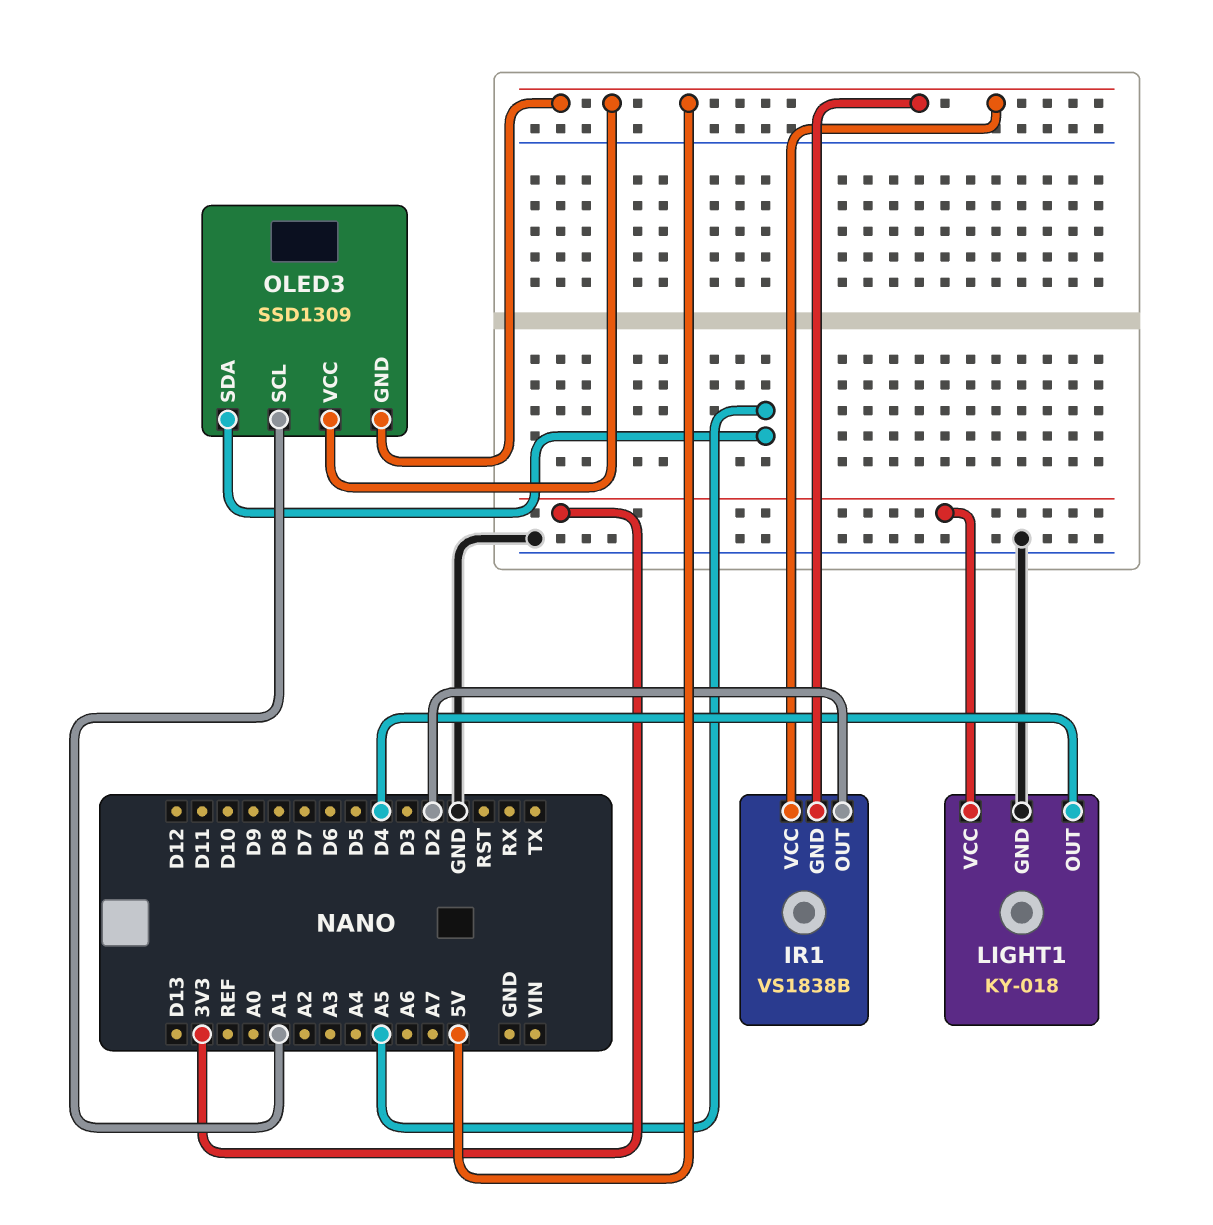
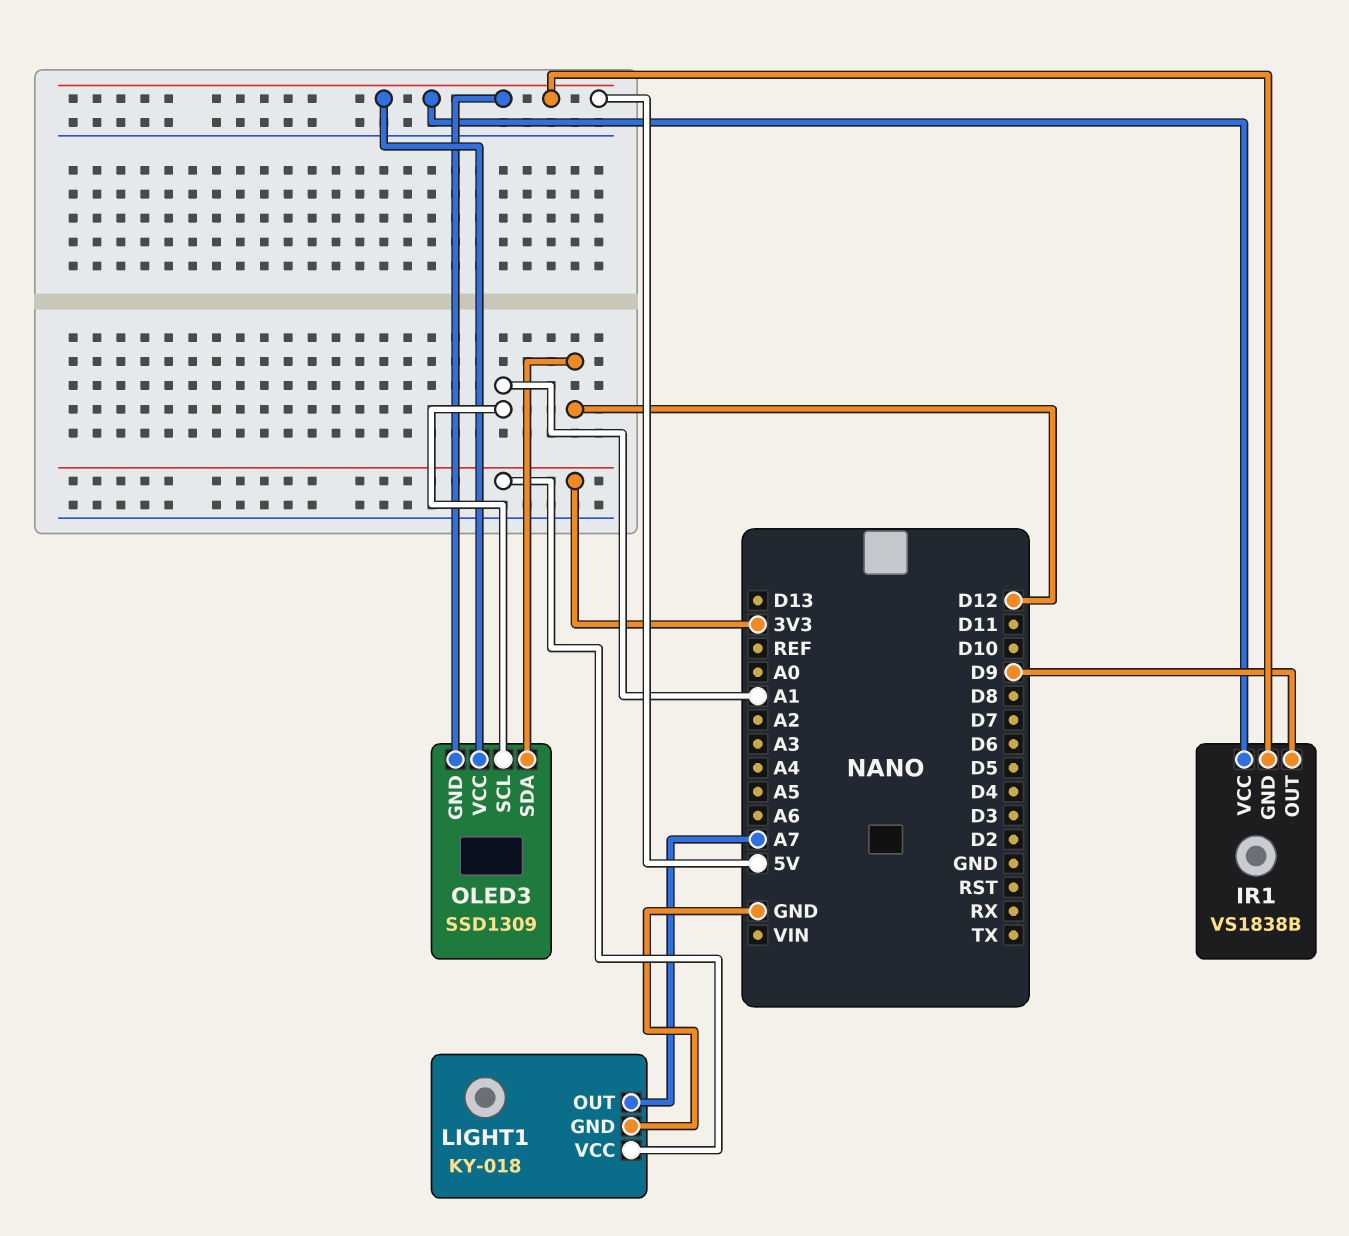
IR1 pin OUT: D2 -> D9
LIGHT1 pin OUT: D4 -> A7
OLED3 pin SDA: A5 -> D12

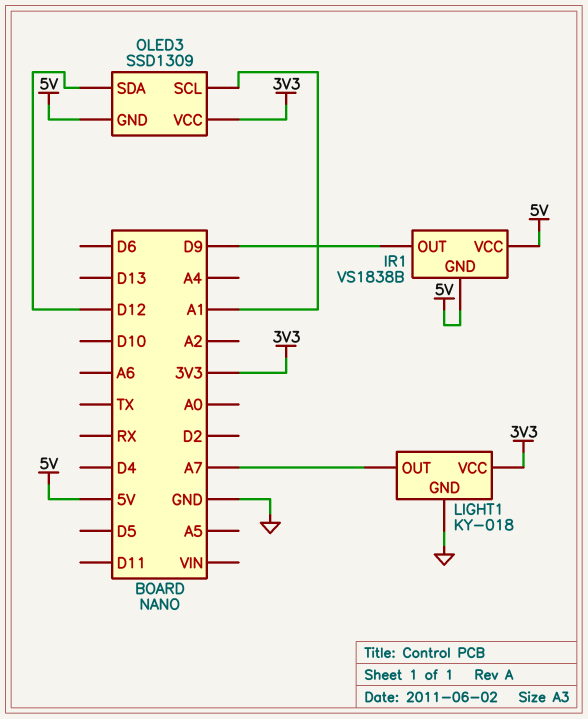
OLED3 pin VCC: 5V -> 3V3

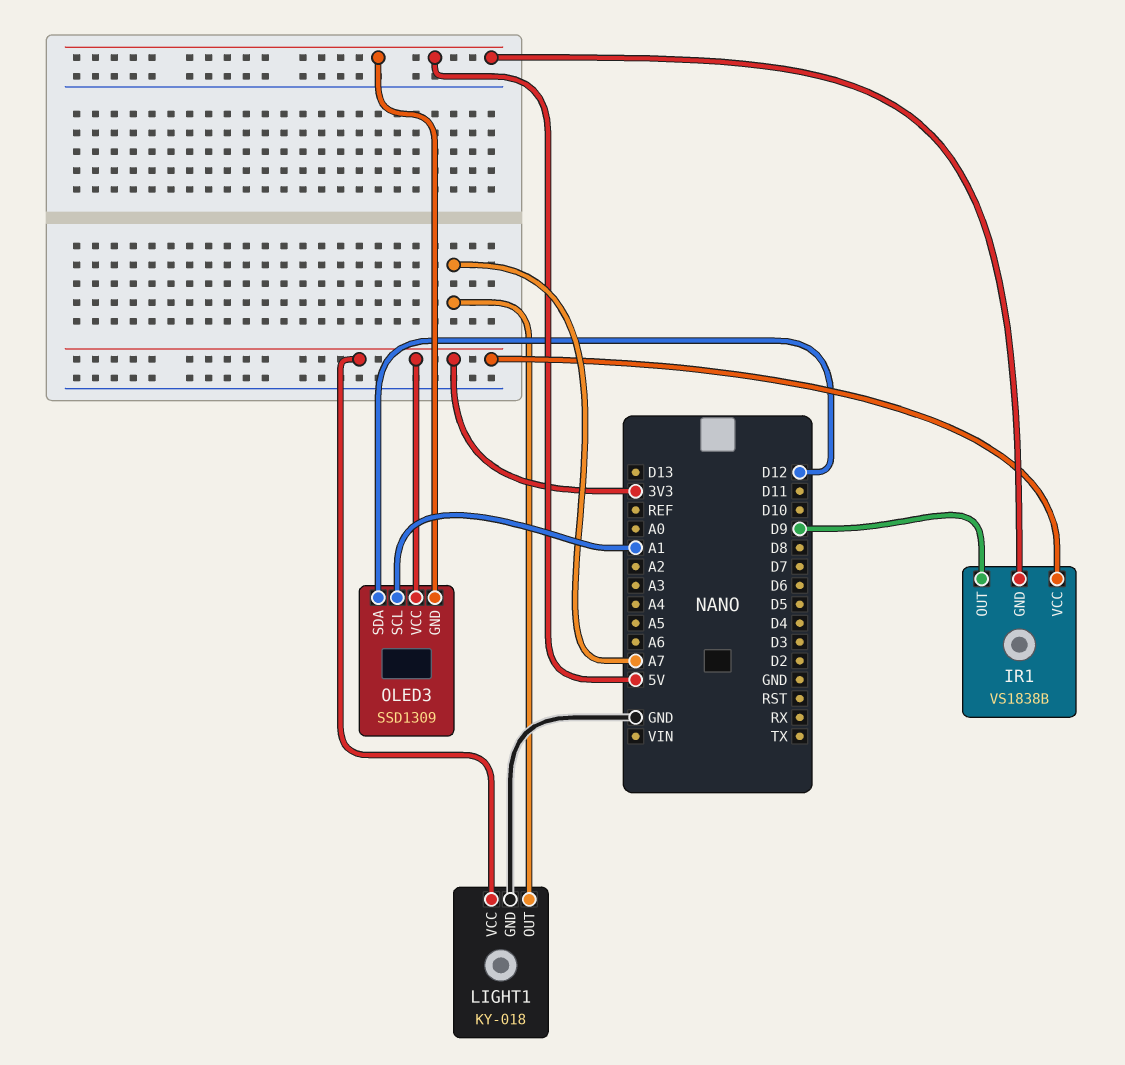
IR1 pin VCC: 5V -> 3V3

